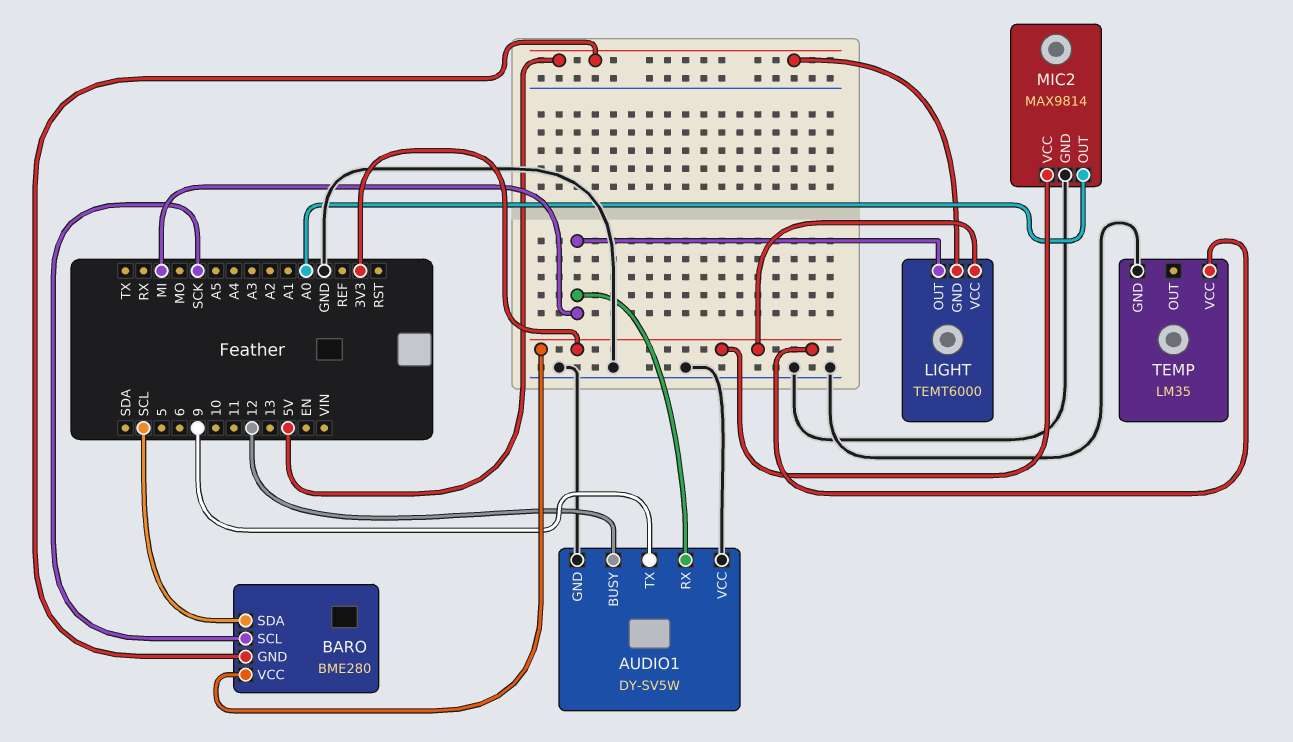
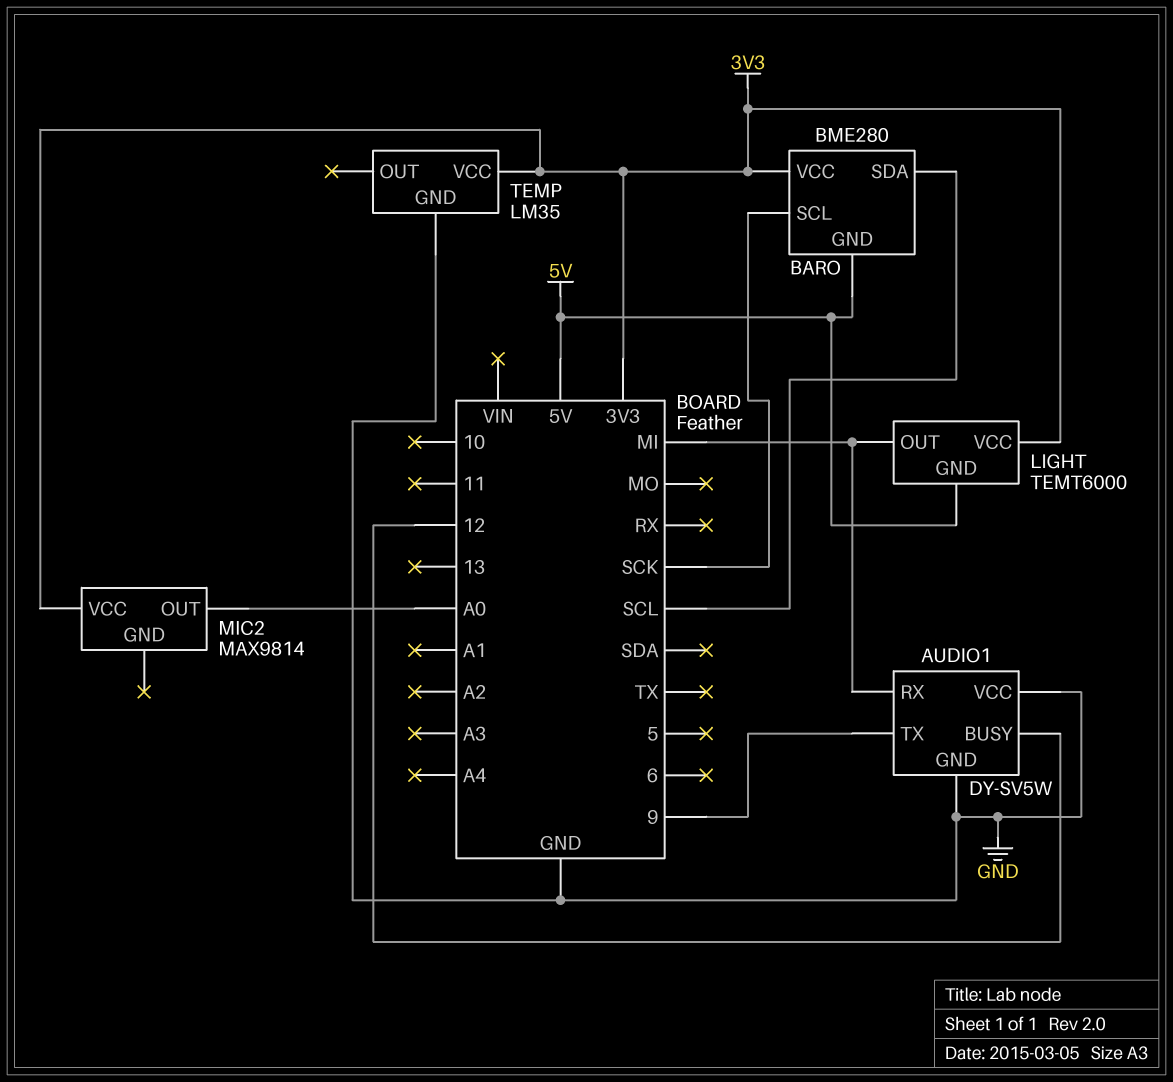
MIC2 pin GND: GND -> none

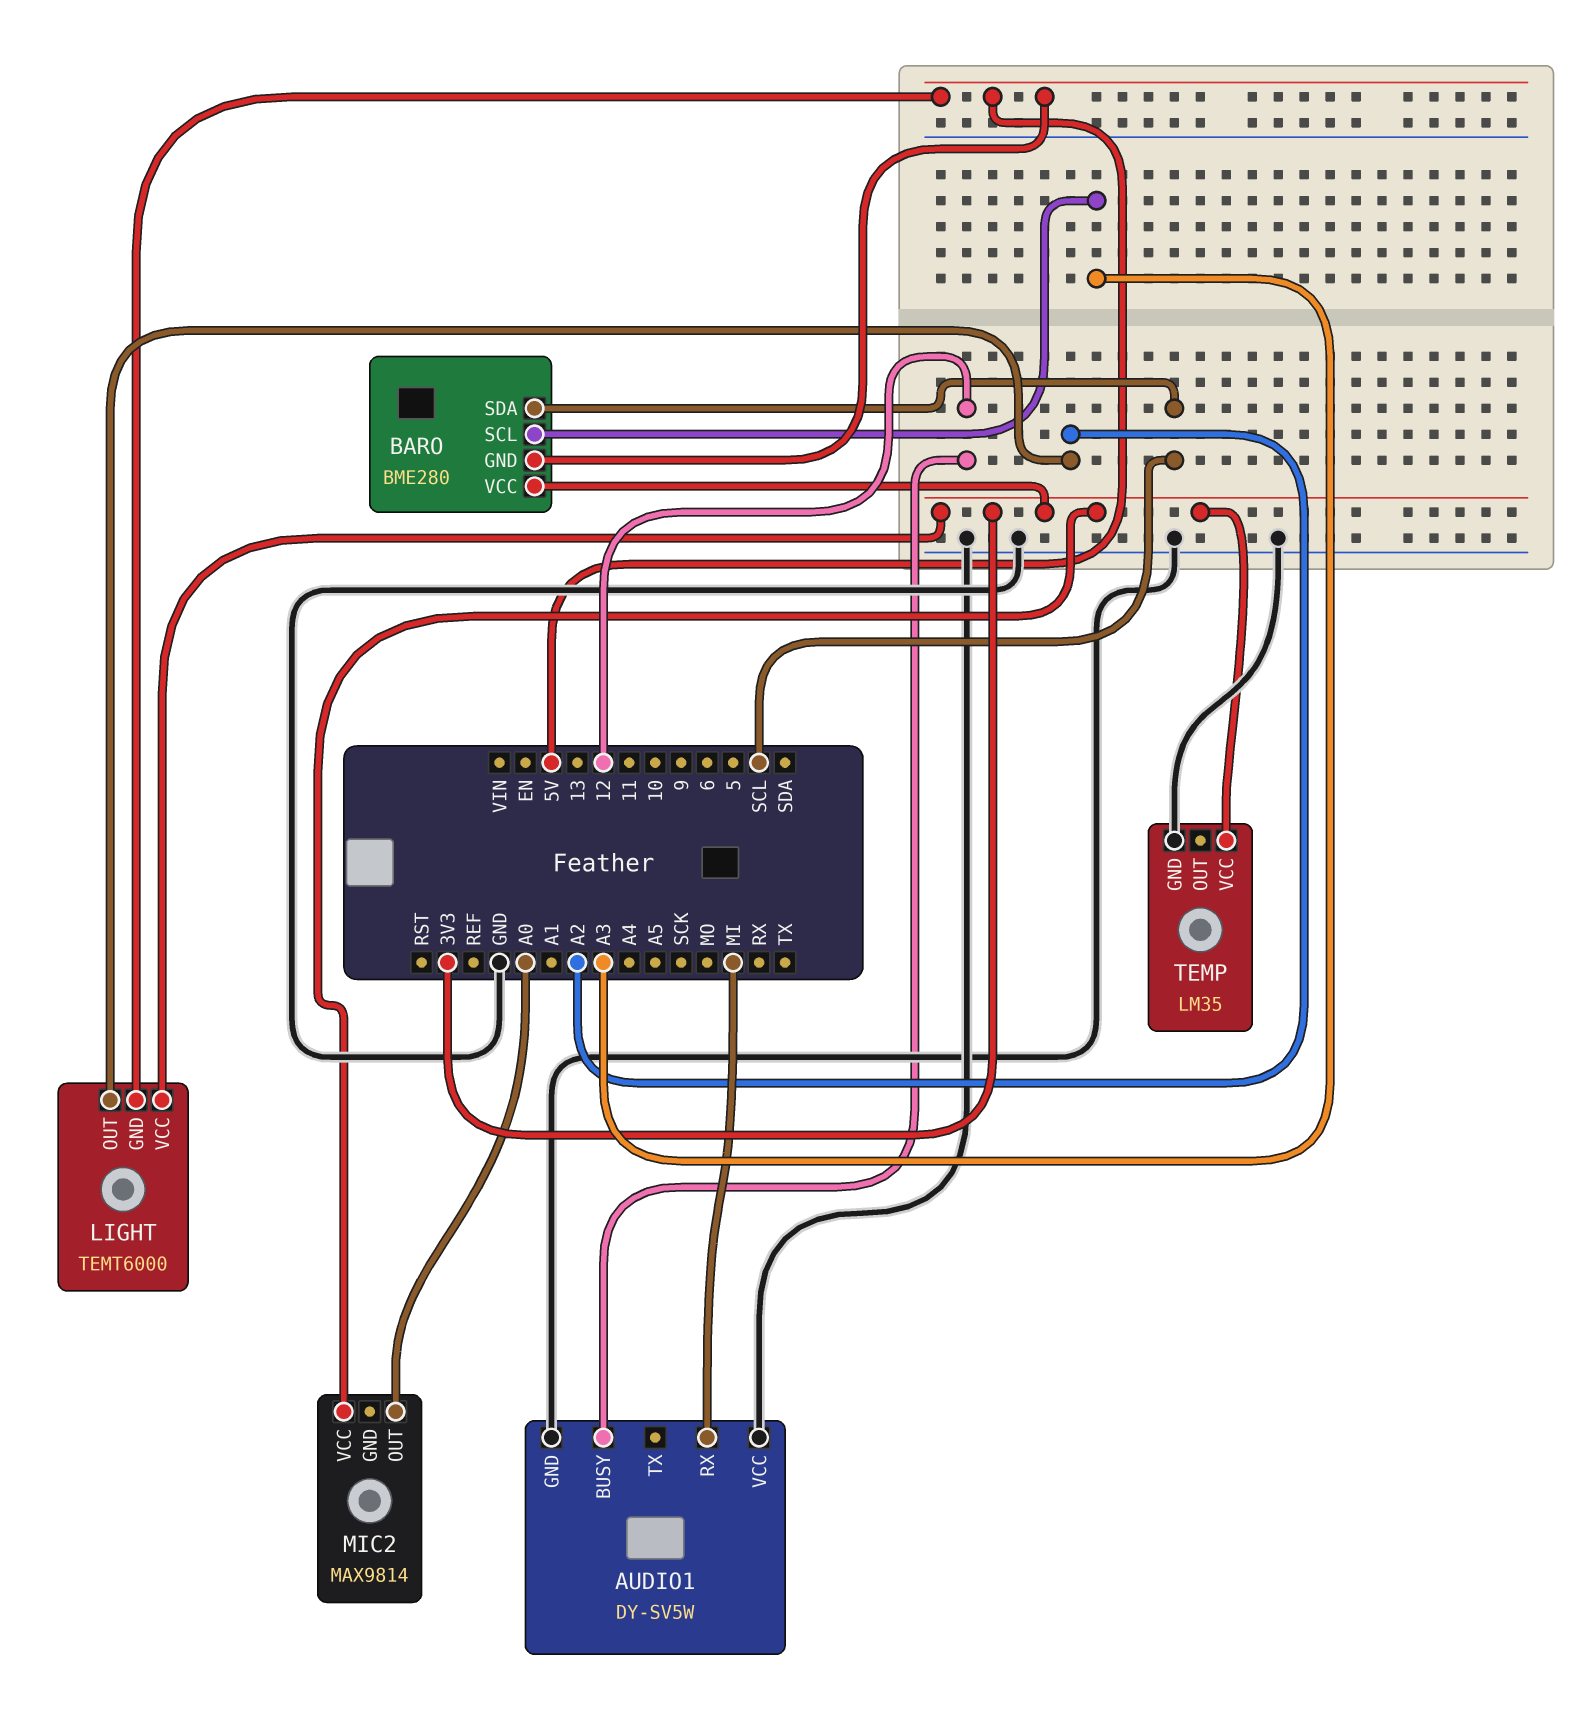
AUDIO1 pin TX: 9 -> none
BARO pin SCL: SCK -> A3
LIGHT pin OUT: MI -> A2

